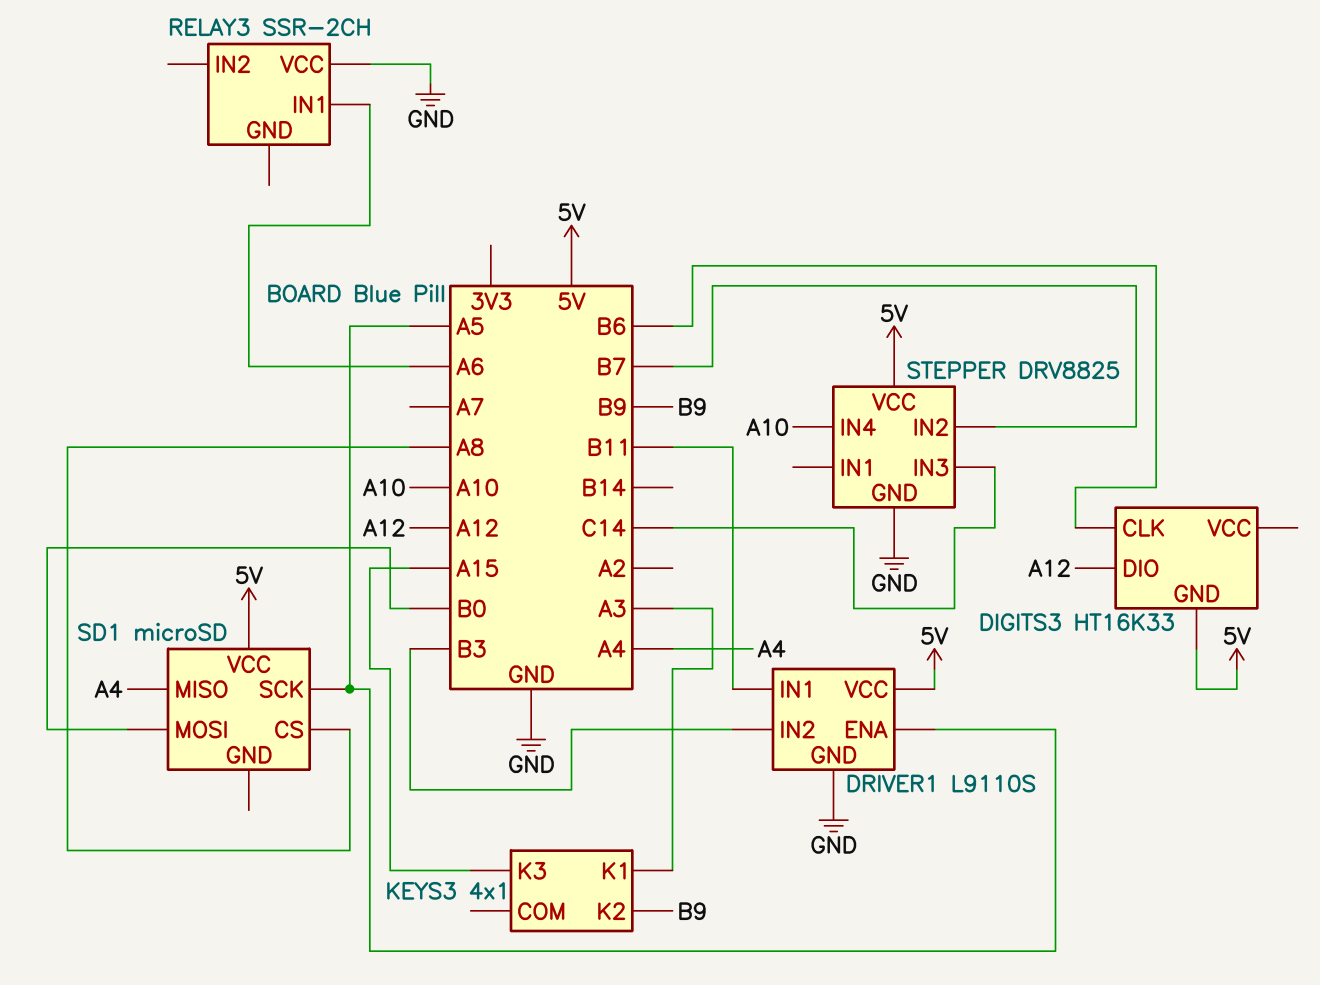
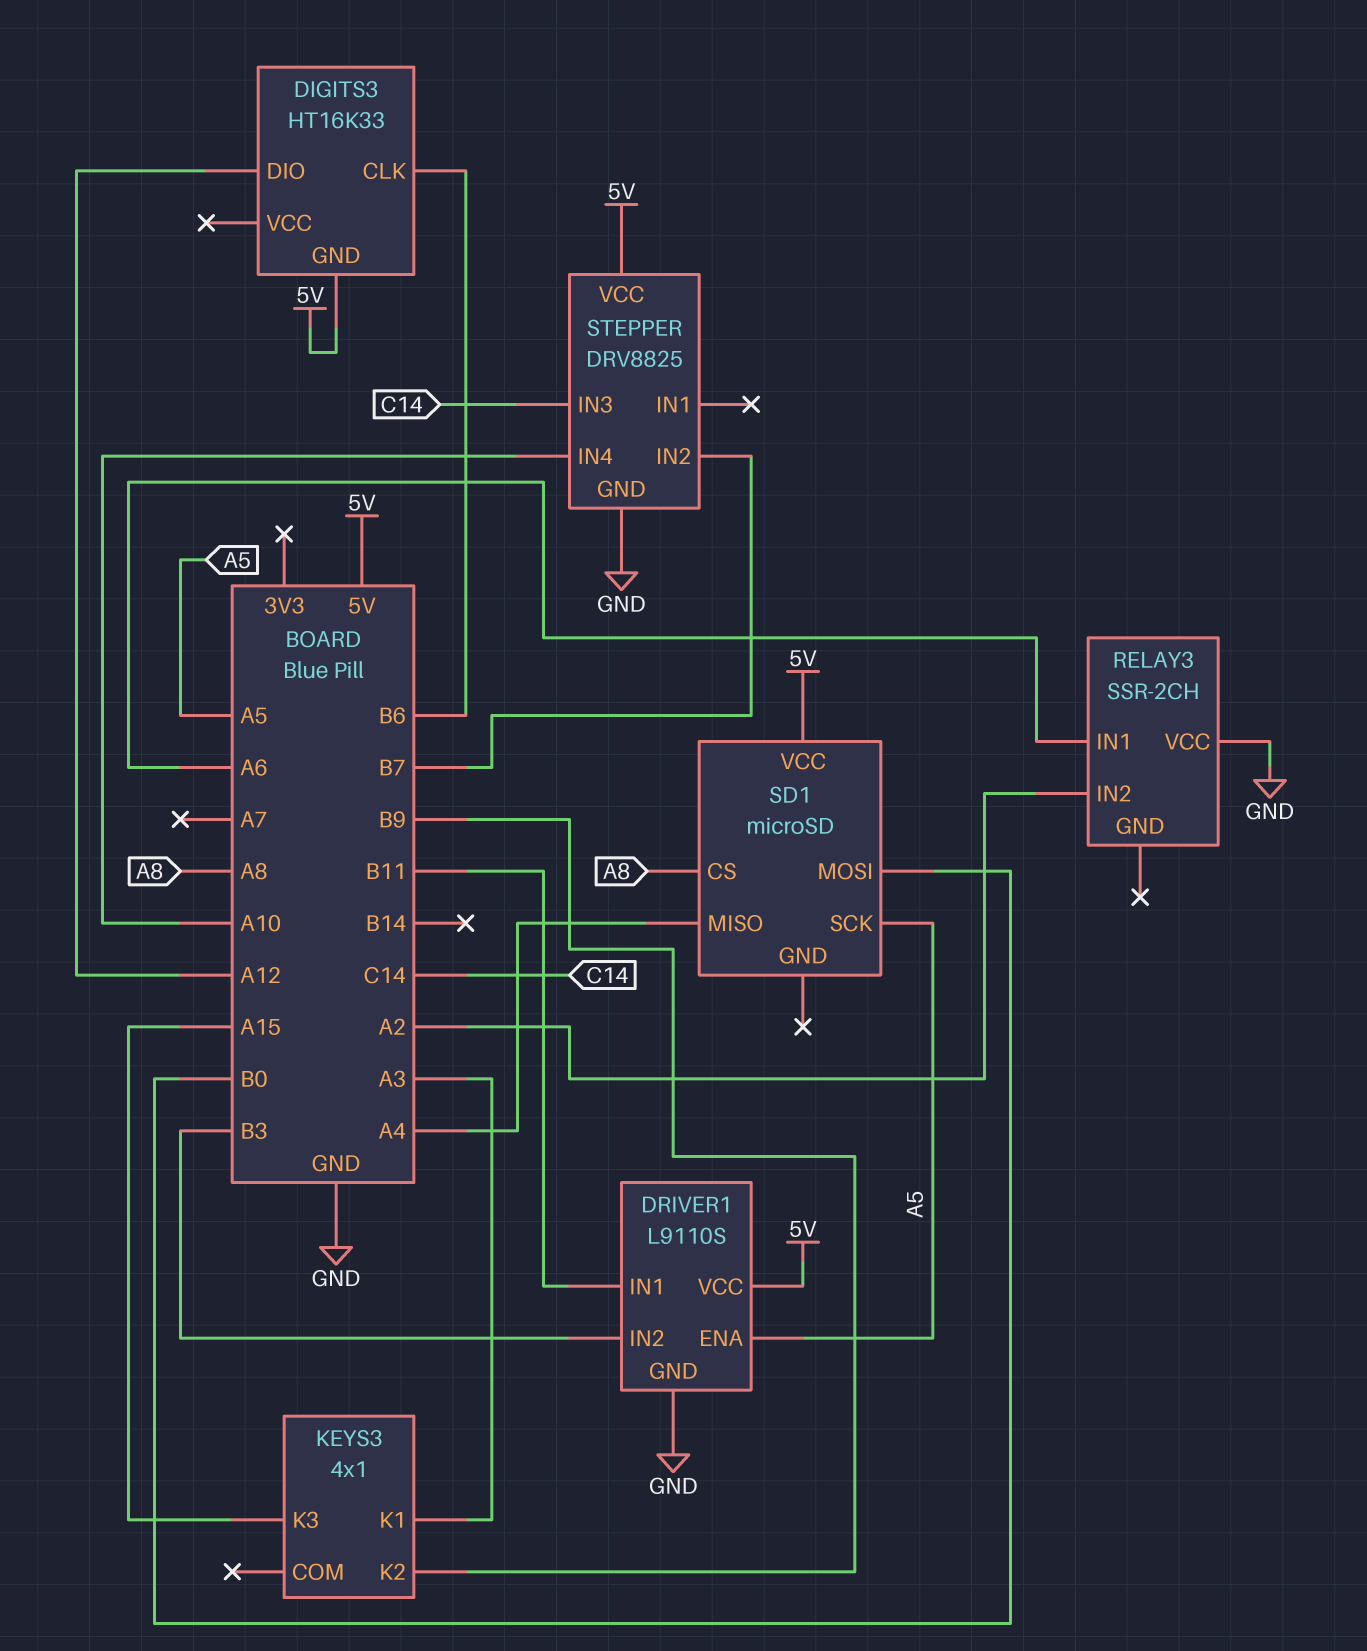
RELAY3 pin IN2: none -> A2

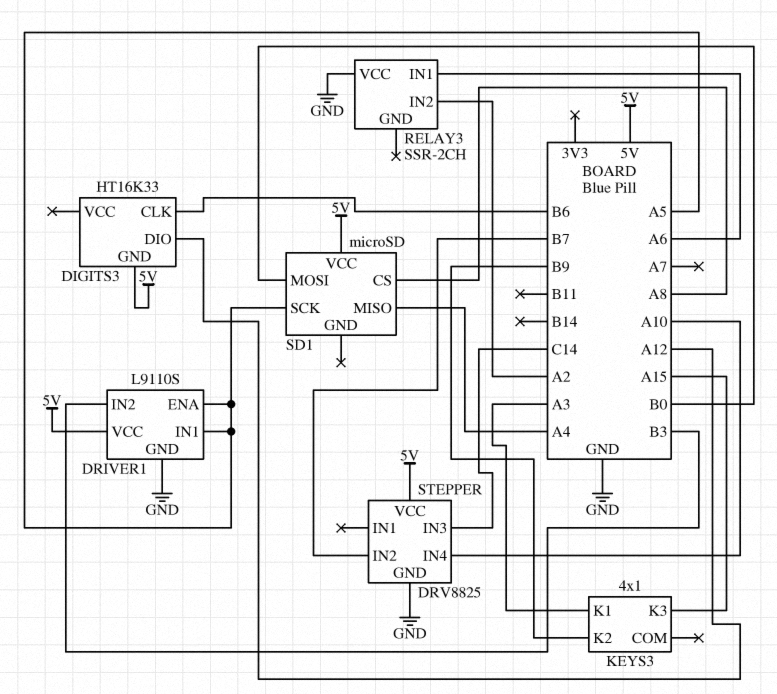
DRIVER1 pin IN1: B11 -> A5

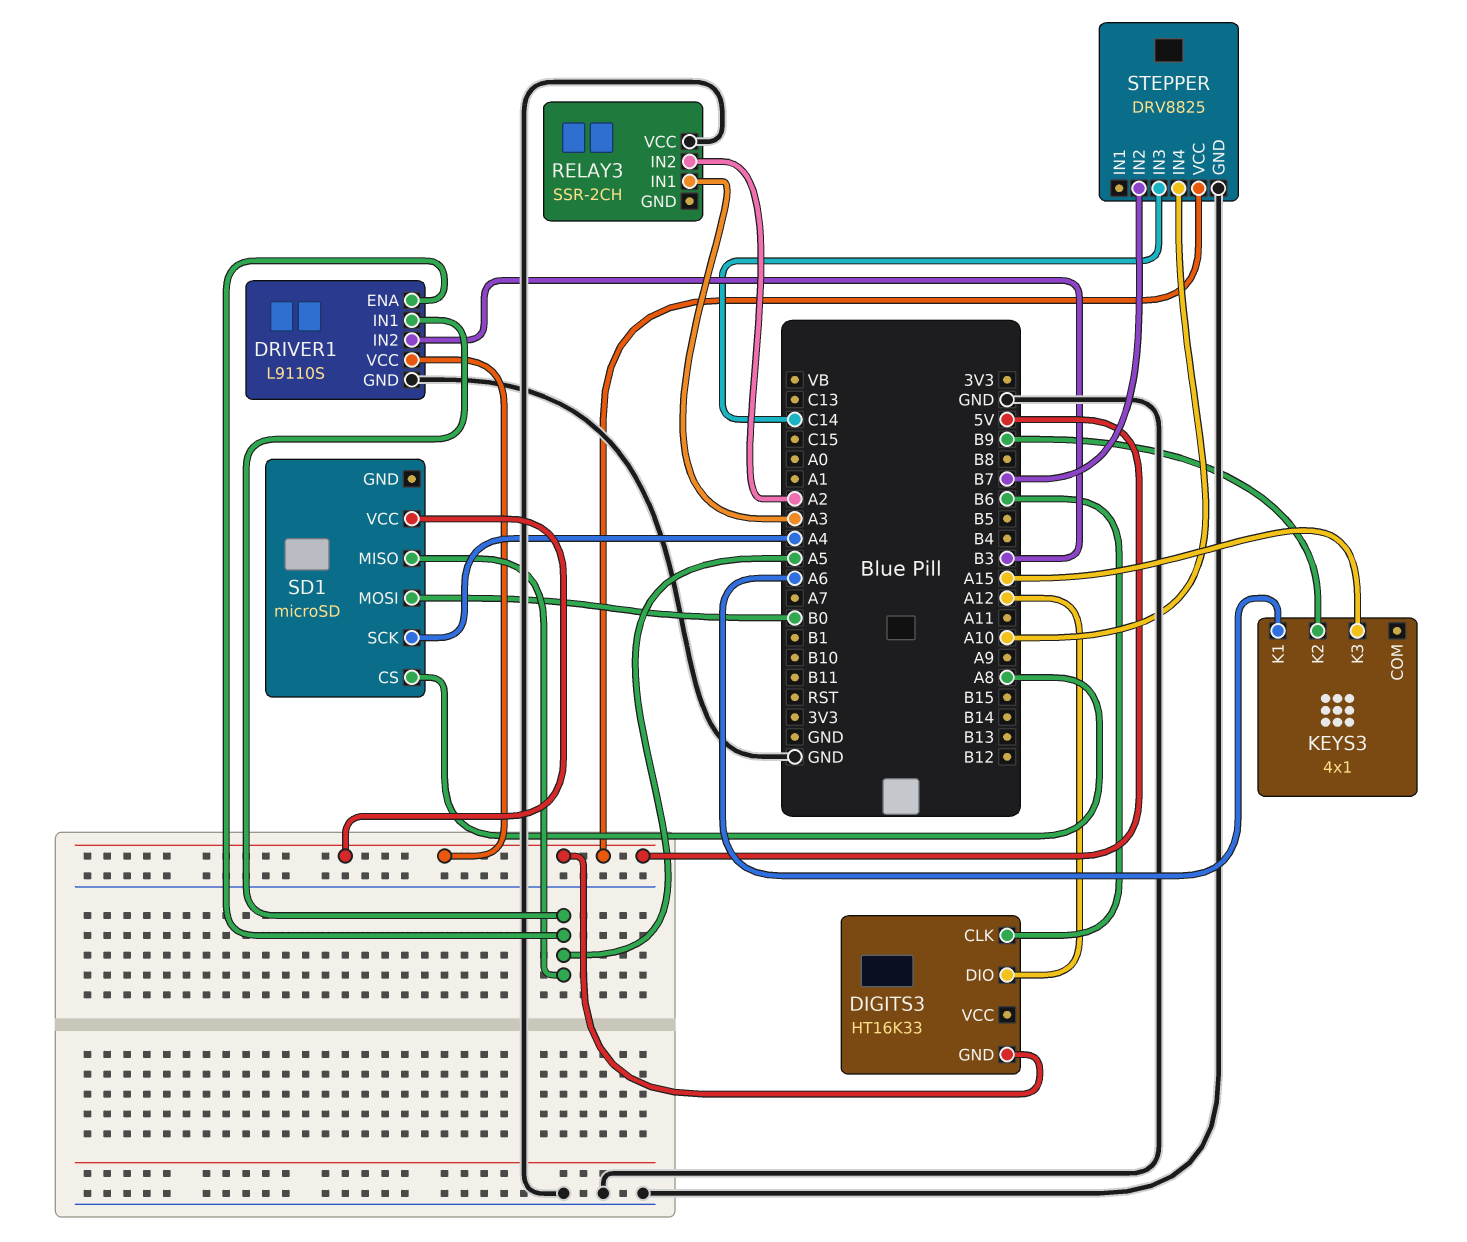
KEYS3 pin K1: A3 -> A6
RELAY3 pin IN1: A6 -> A3
SD1 pin MISO: A4 -> A5
SD1 pin SCK: A5 -> A4

